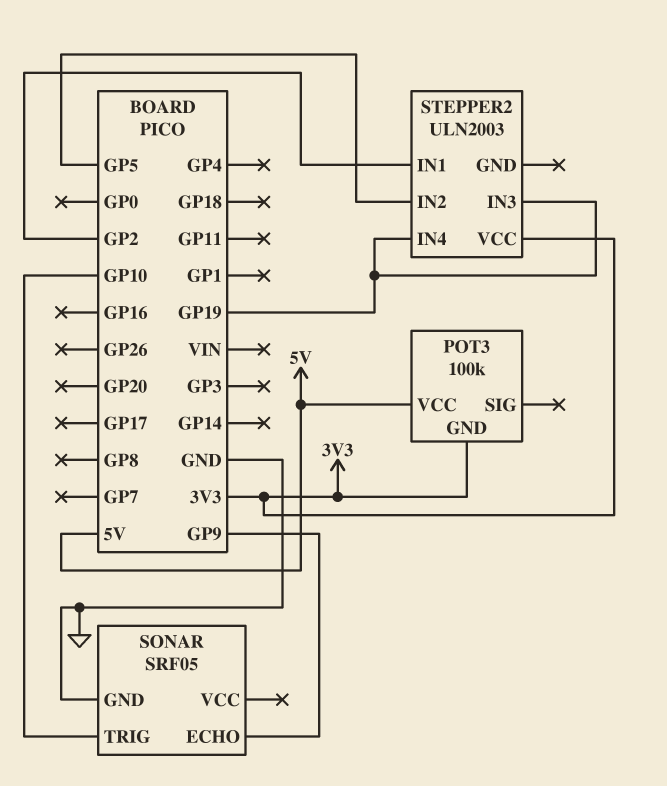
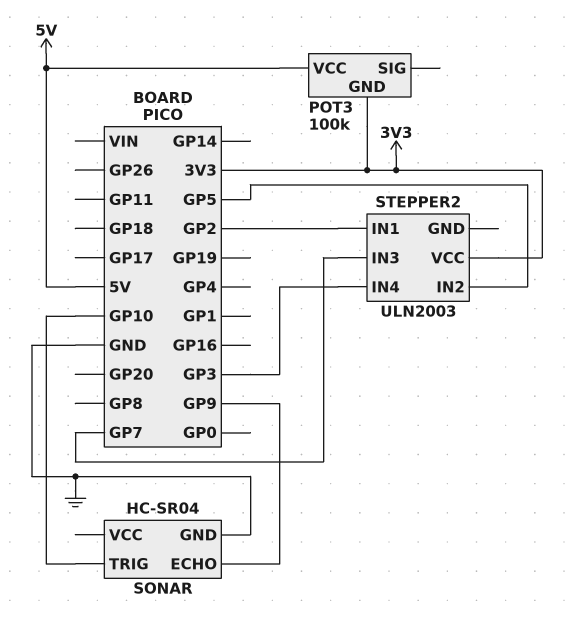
SONAR: SRF05 -> HC-SR04
STEPPER2 pin IN3: GP19 -> GP7
STEPPER2 pin IN4: GP19 -> GP3

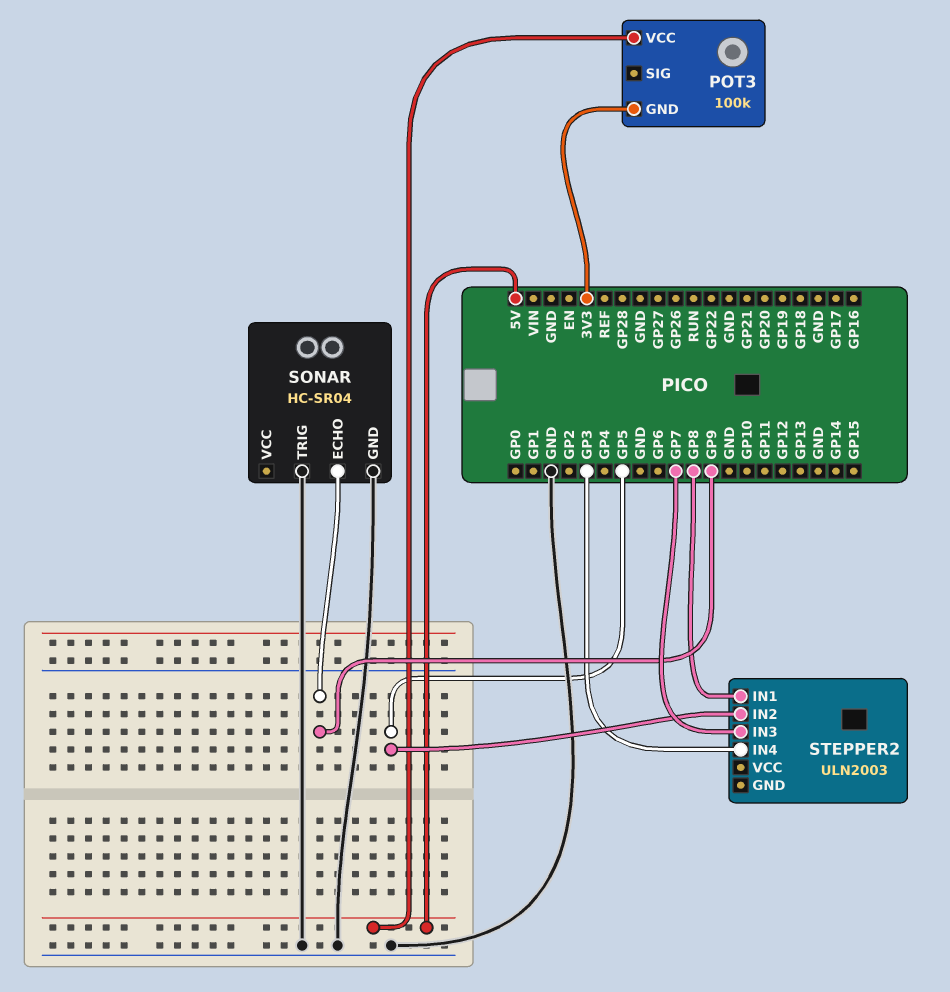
SONAR pin TRIG: GP10 -> GND
STEPPER2 pin IN1: GP2 -> GP8
STEPPER2 pin VCC: 3V3 -> none

